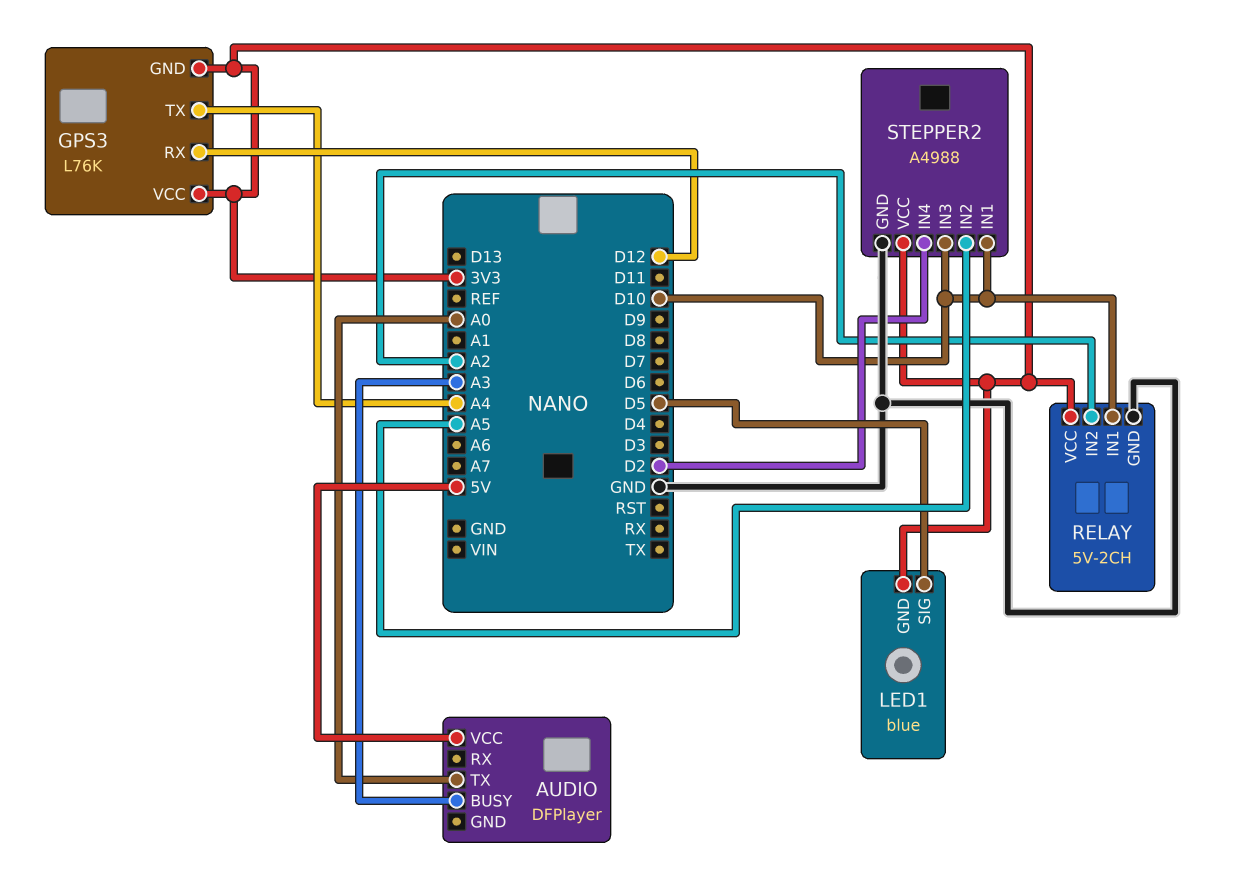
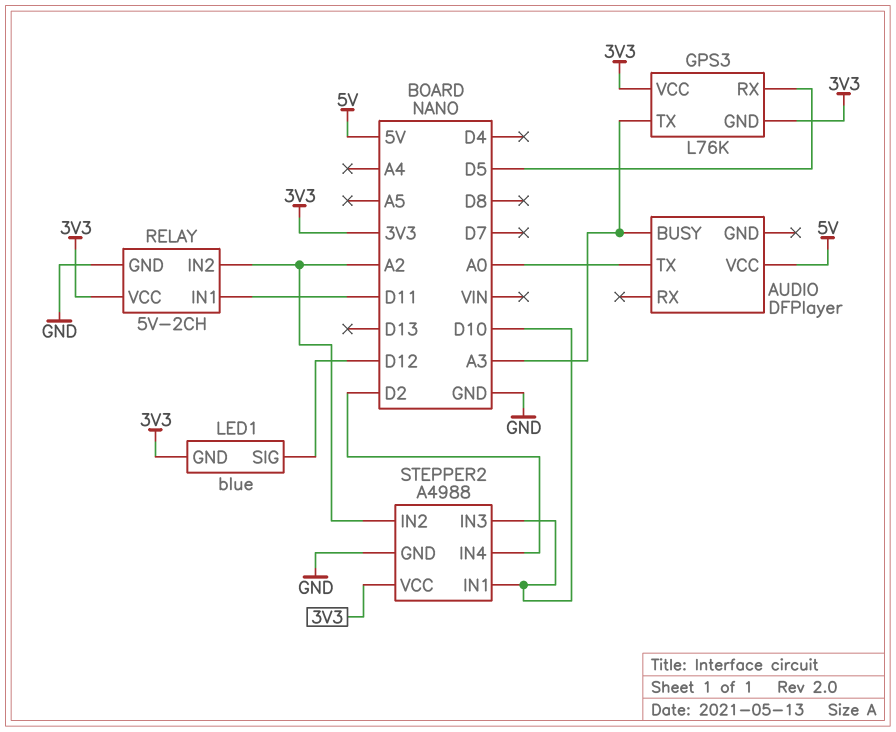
GPS3 pin RX: D12 -> D5
GPS3 pin TX: A4 -> A3
LED1 pin SIG: D5 -> D12
RELAY pin IN1: D10 -> D11
STEPPER2 pin IN2: A5 -> A2

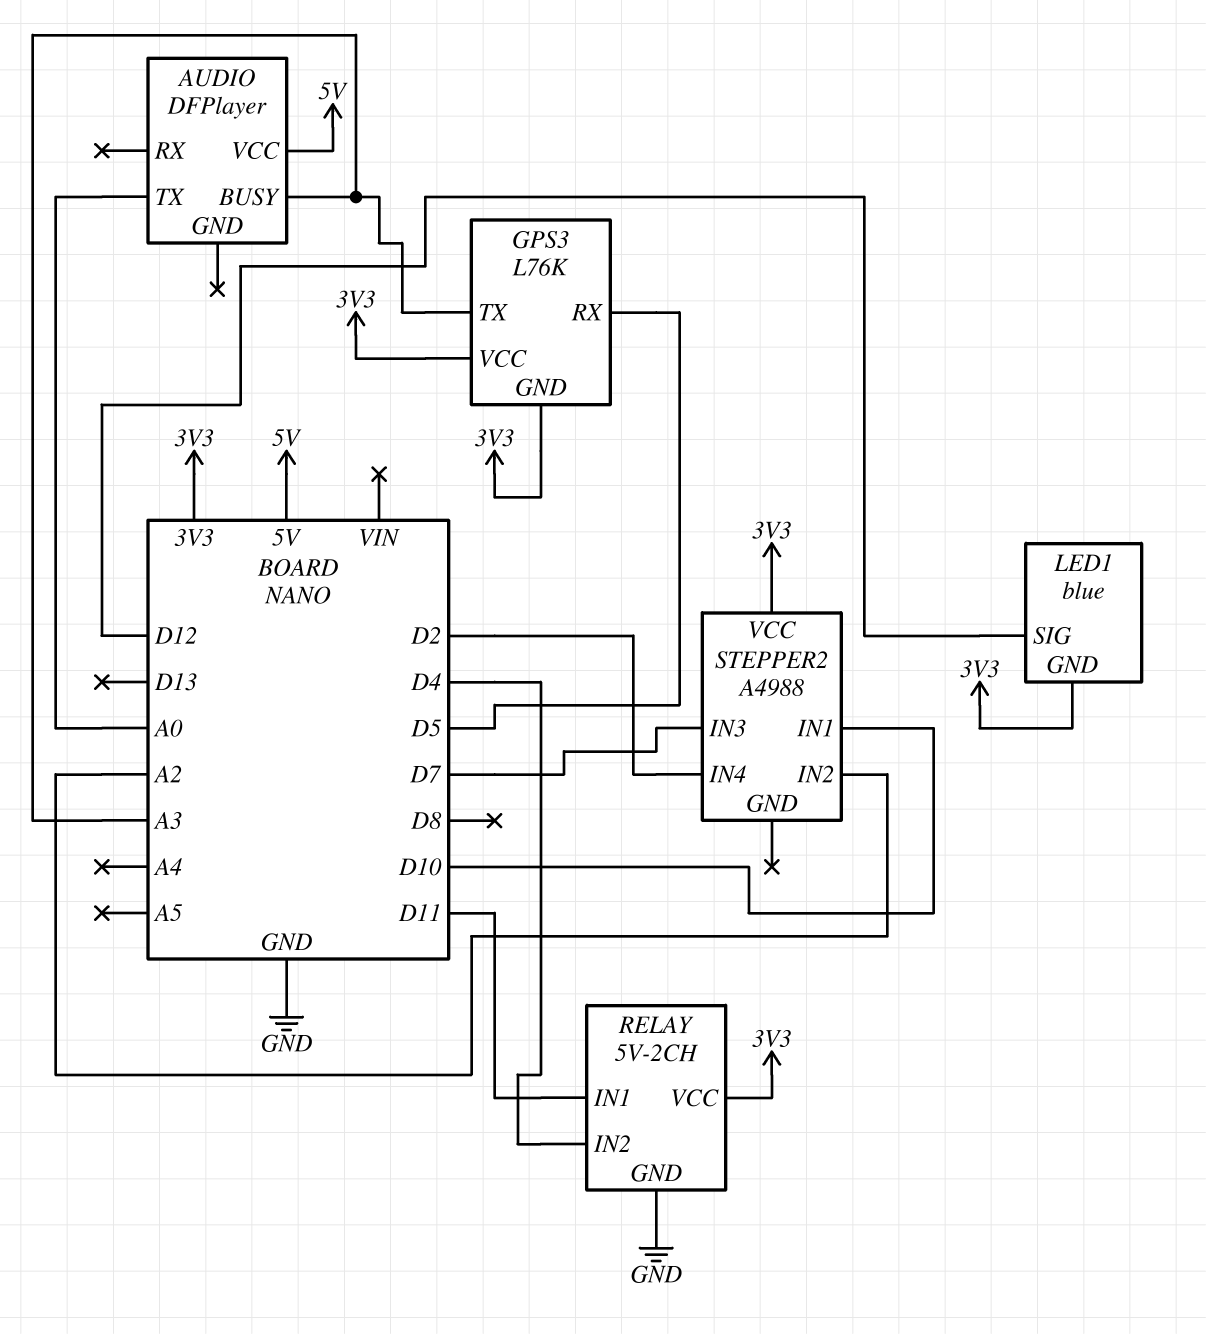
RELAY pin IN2: A2 -> D4
STEPPER2 pin GND: GND -> none
STEPPER2 pin IN3: D10 -> D7

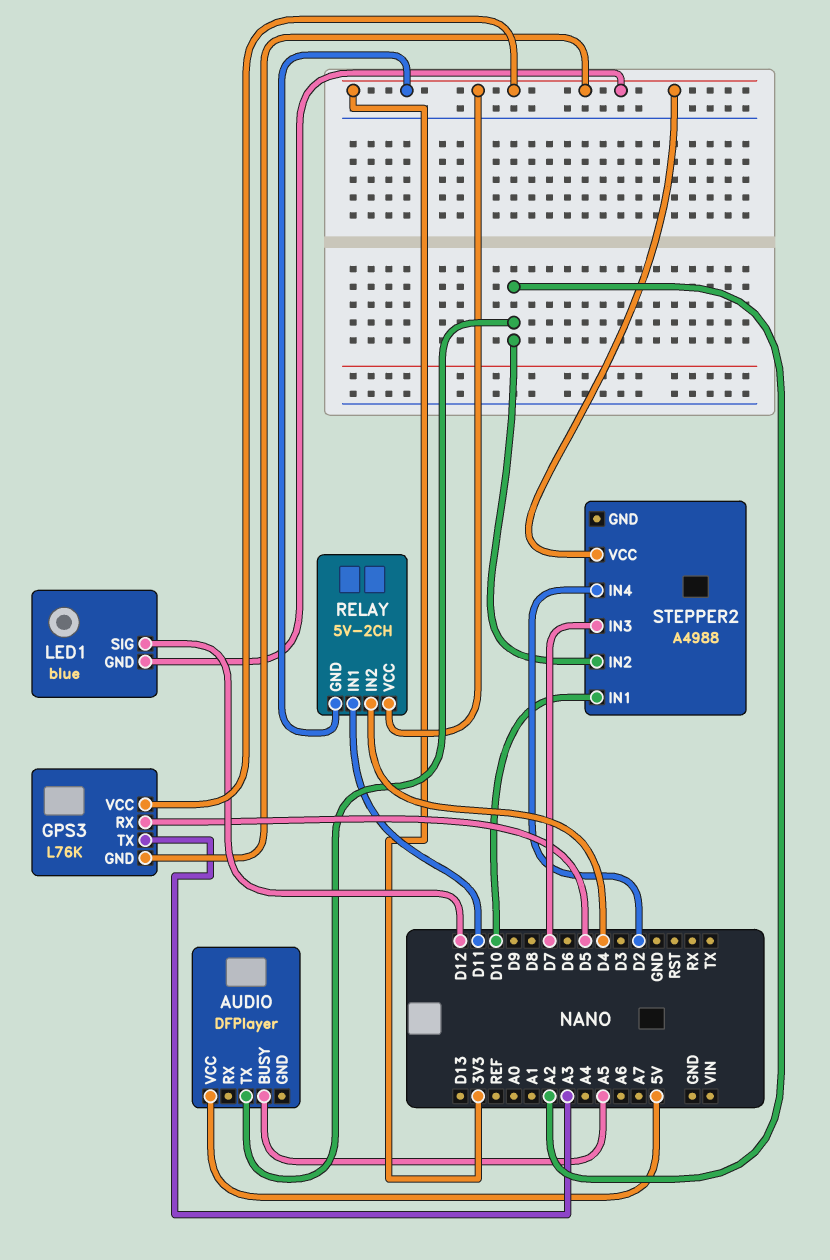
AUDIO pin BUSY: A3 -> A5
AUDIO pin TX: A0 -> A2
RELAY pin GND: GND -> 3V3

